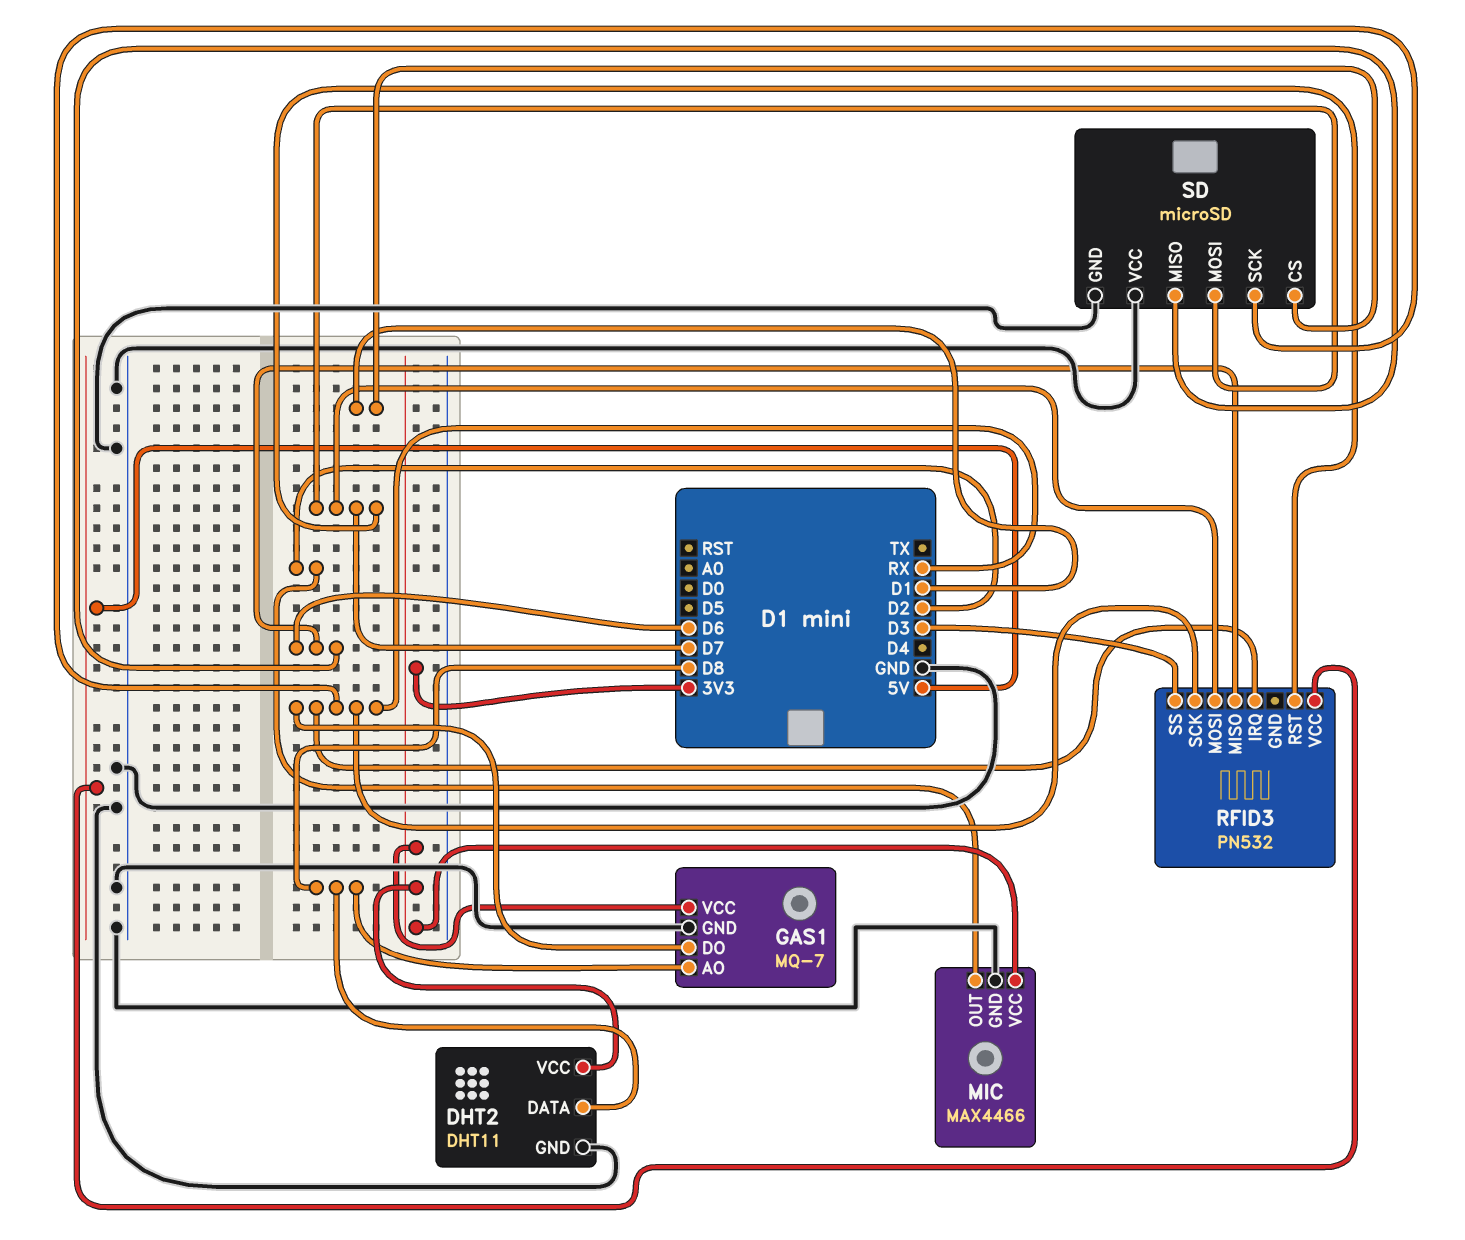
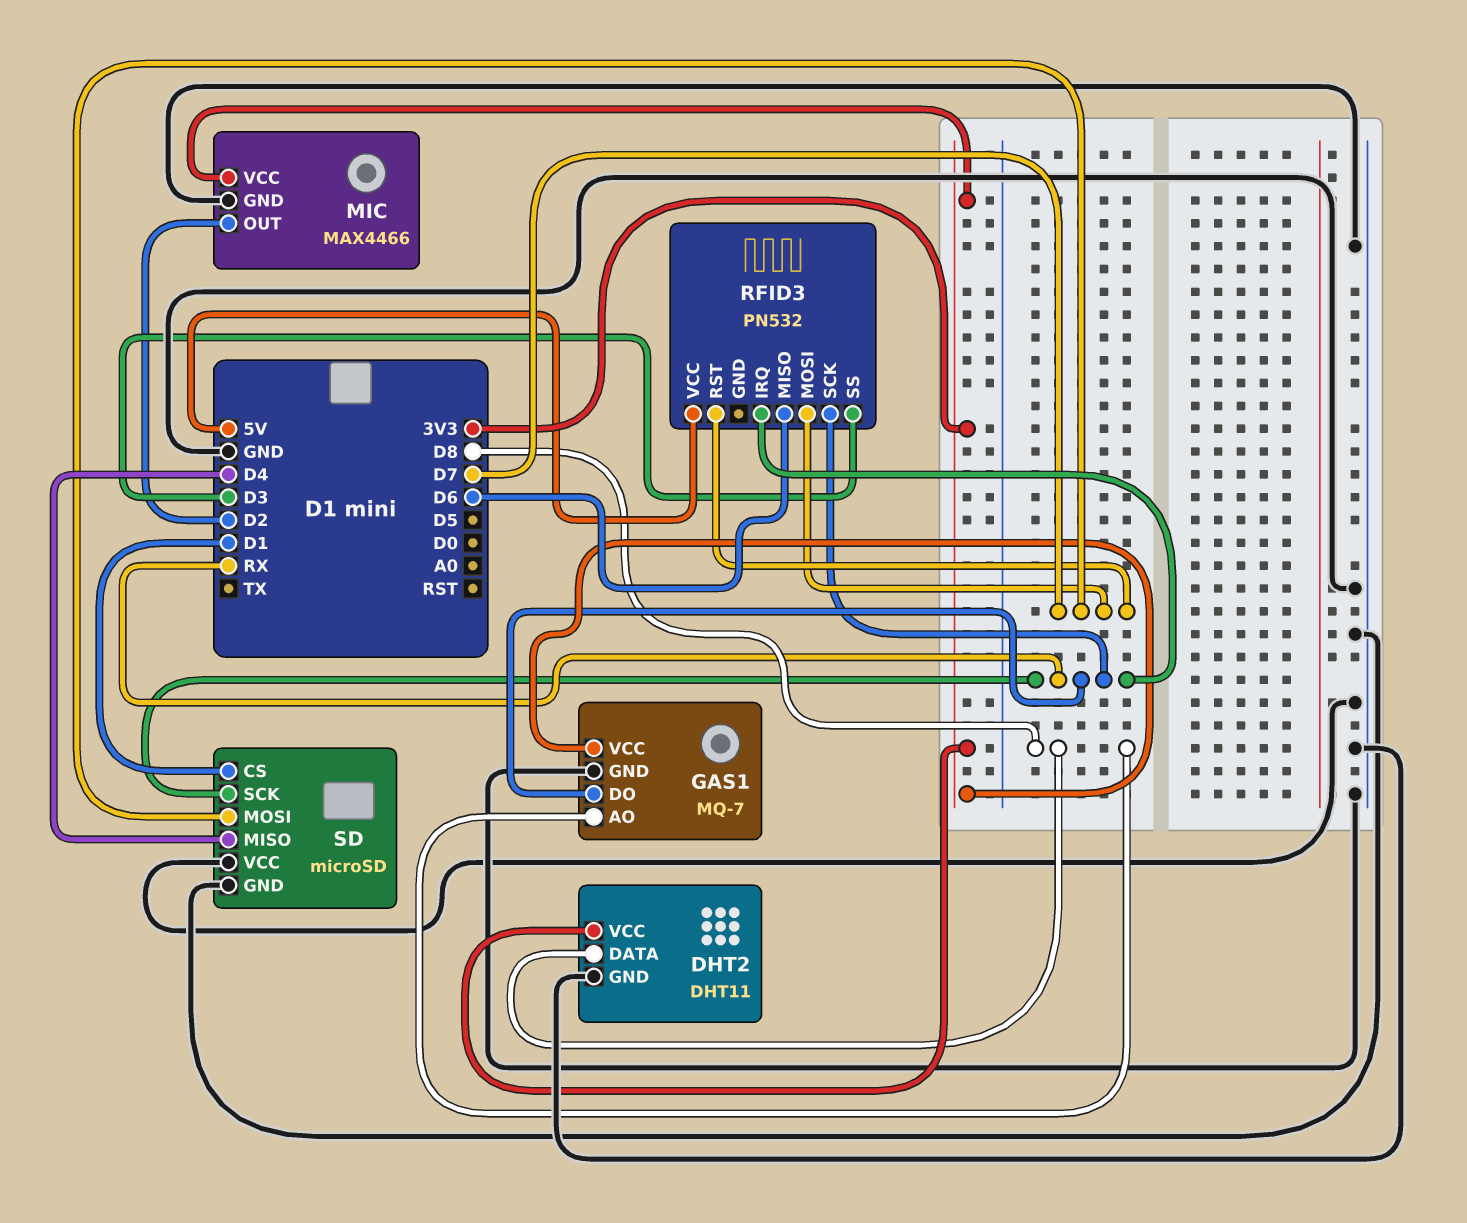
SD pin MISO: D6 -> D4

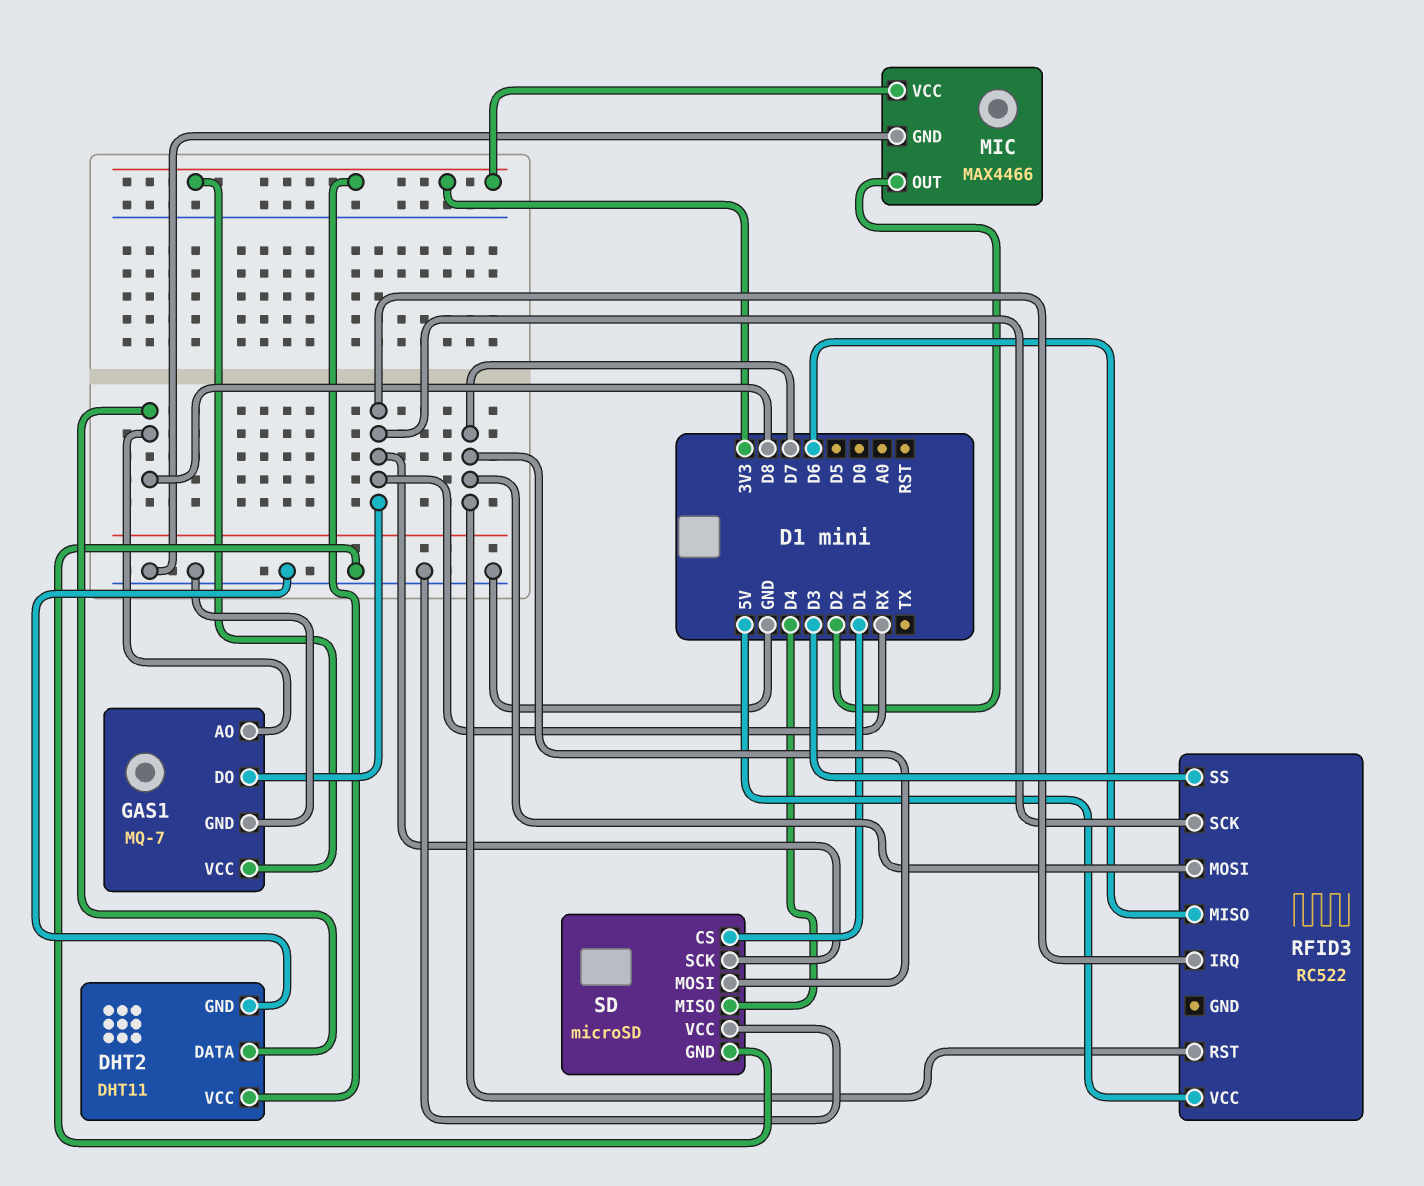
RFID3: PN532 -> RC522

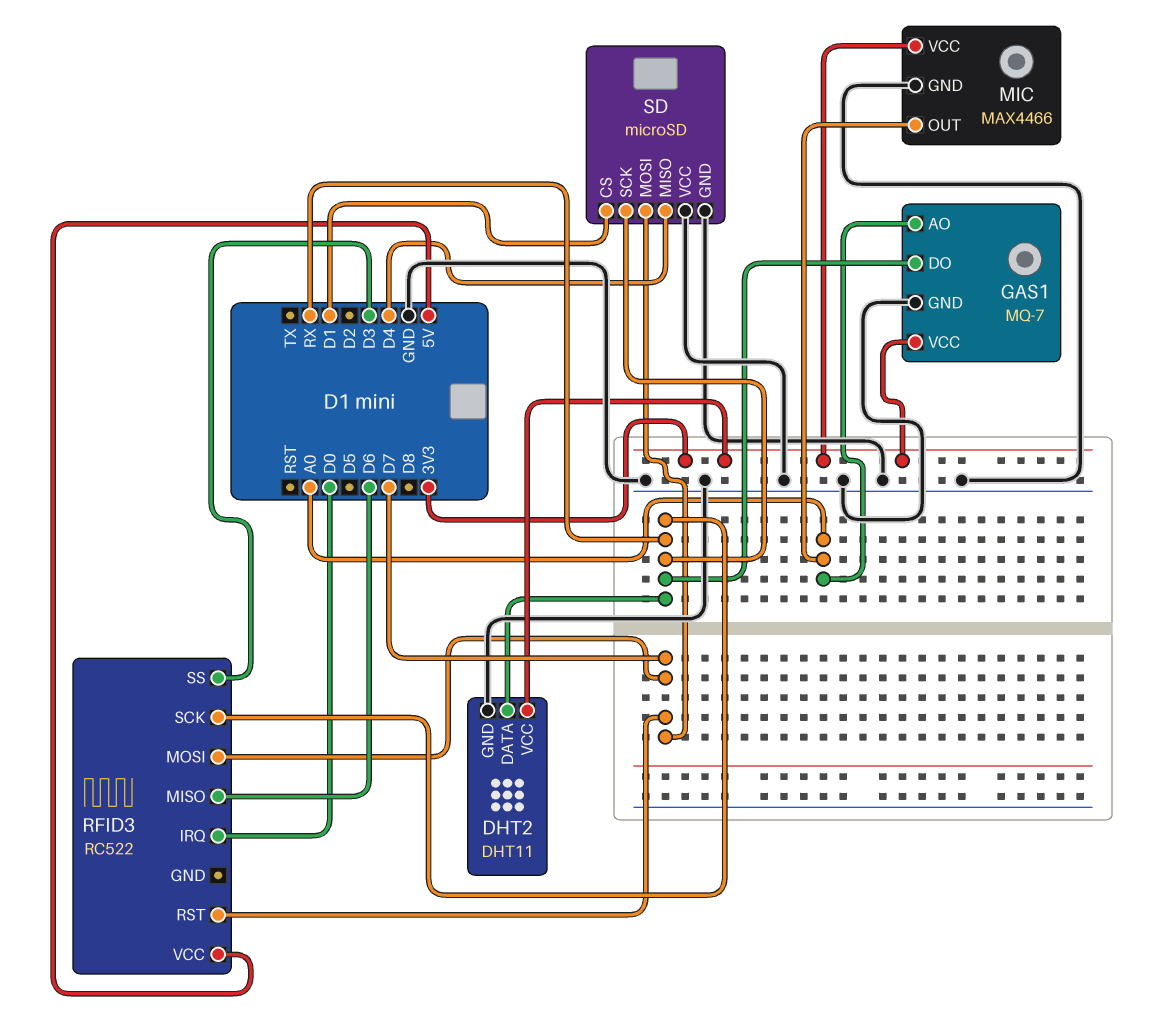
DHT2 pin DATA: D8 -> RX
GAS1 pin AO: D8 -> A0
MIC pin OUT: D2 -> A0
RFID3 pin IRQ: RX -> D0

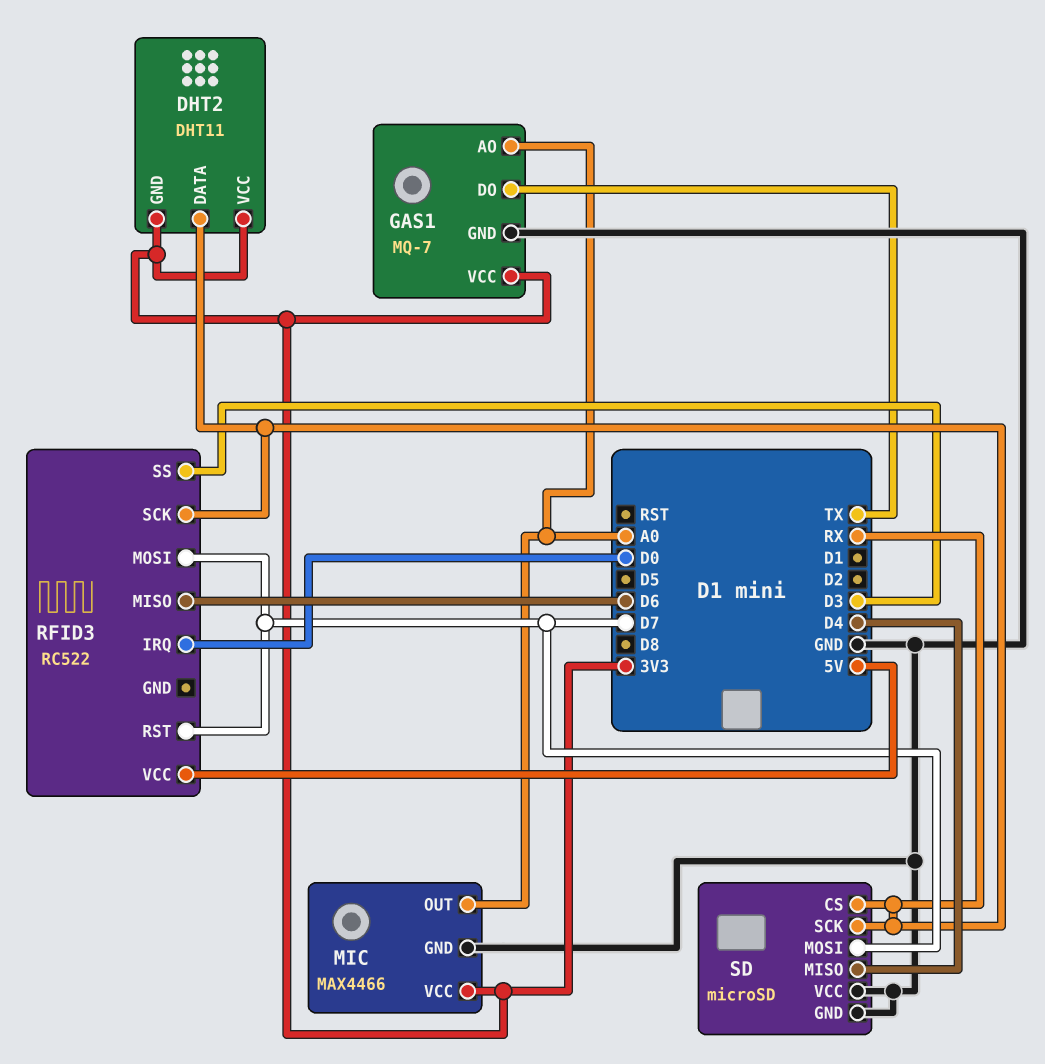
DHT2 pin GND: GND -> 3V3
GAS1 pin DO: RX -> TX
SD pin CS: D1 -> RX

